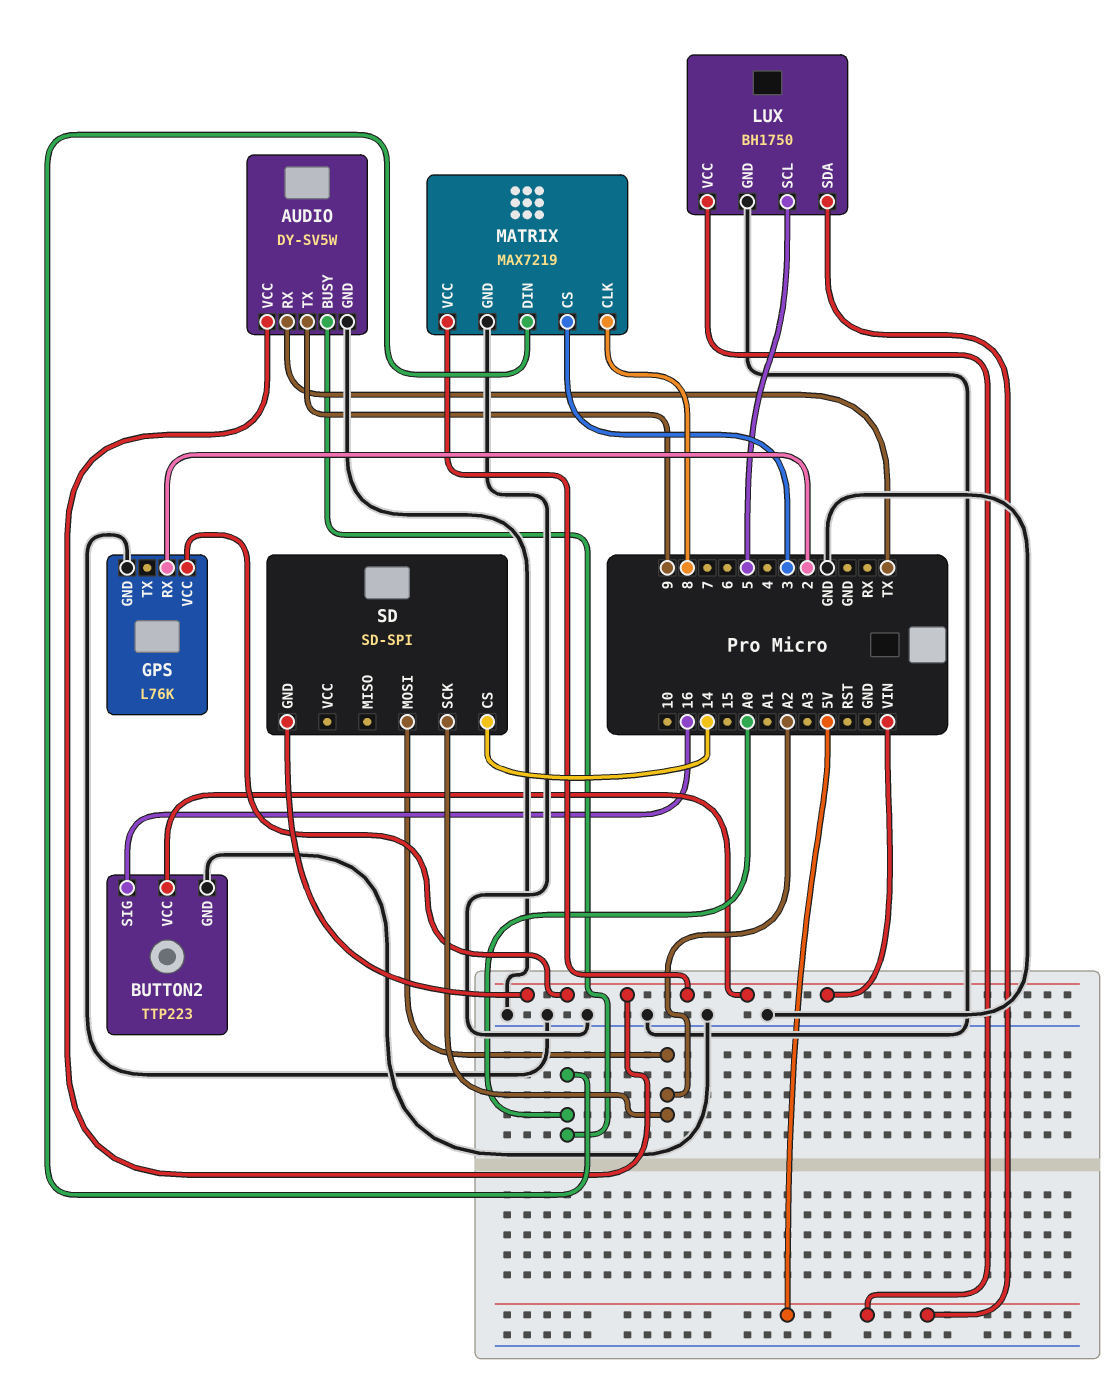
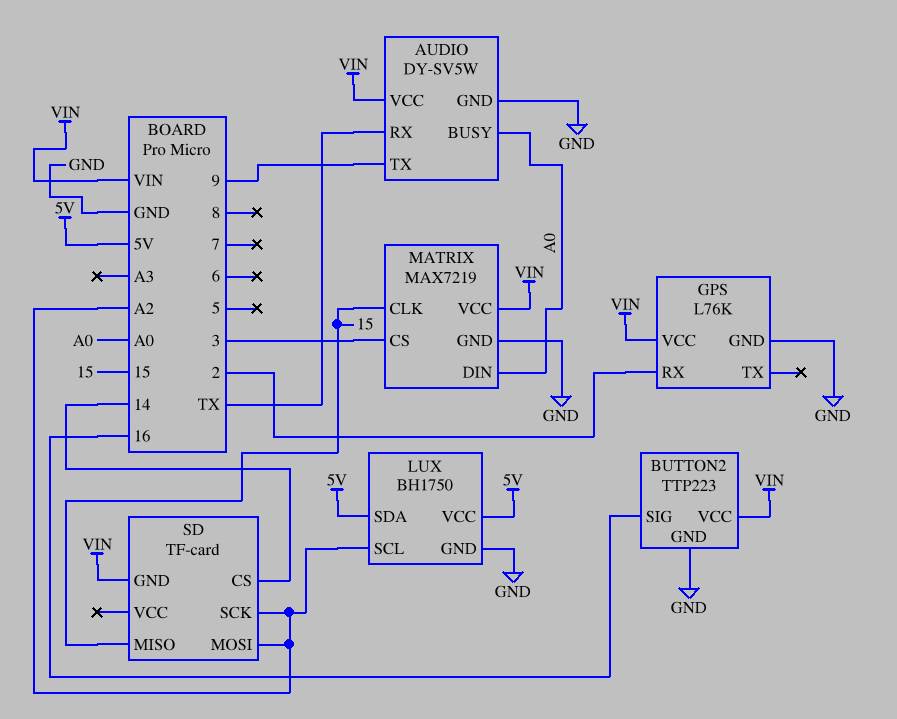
LUX pin SCL: 5 -> A2
MATRIX pin CLK: 8 -> 15
SD: SD-SPI -> TF-card
SD pin MISO: none -> 15

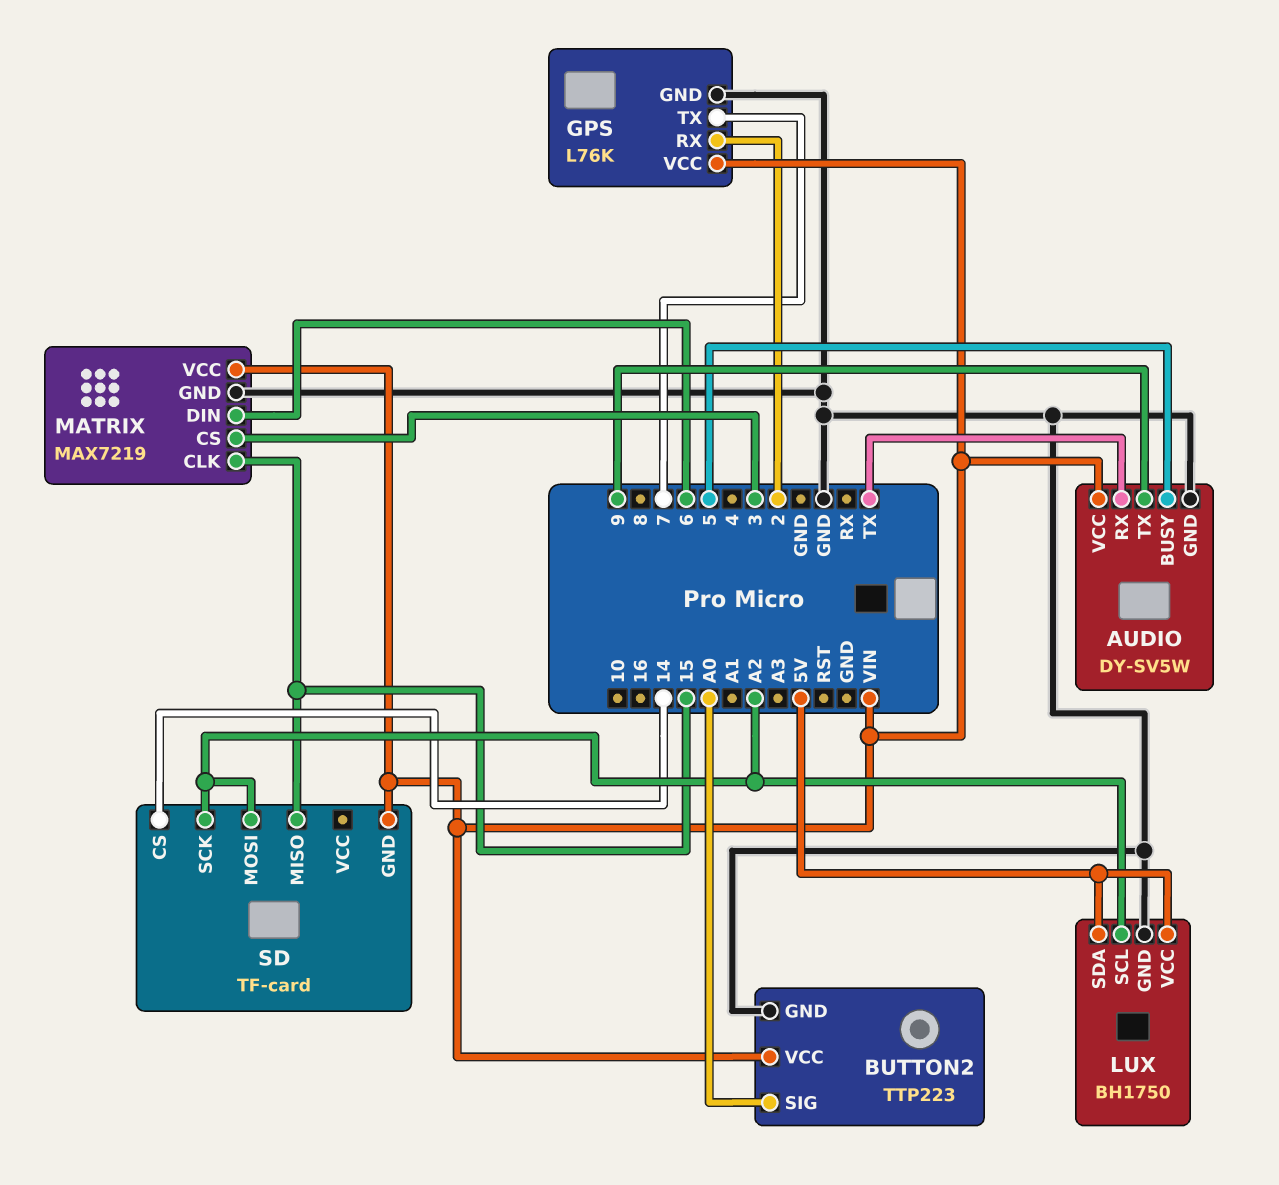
AUDIO pin BUSY: A0 -> 5
BUTTON2 pin SIG: 16 -> A0
GPS pin TX: none -> 7
MATRIX pin DIN: A0 -> 6

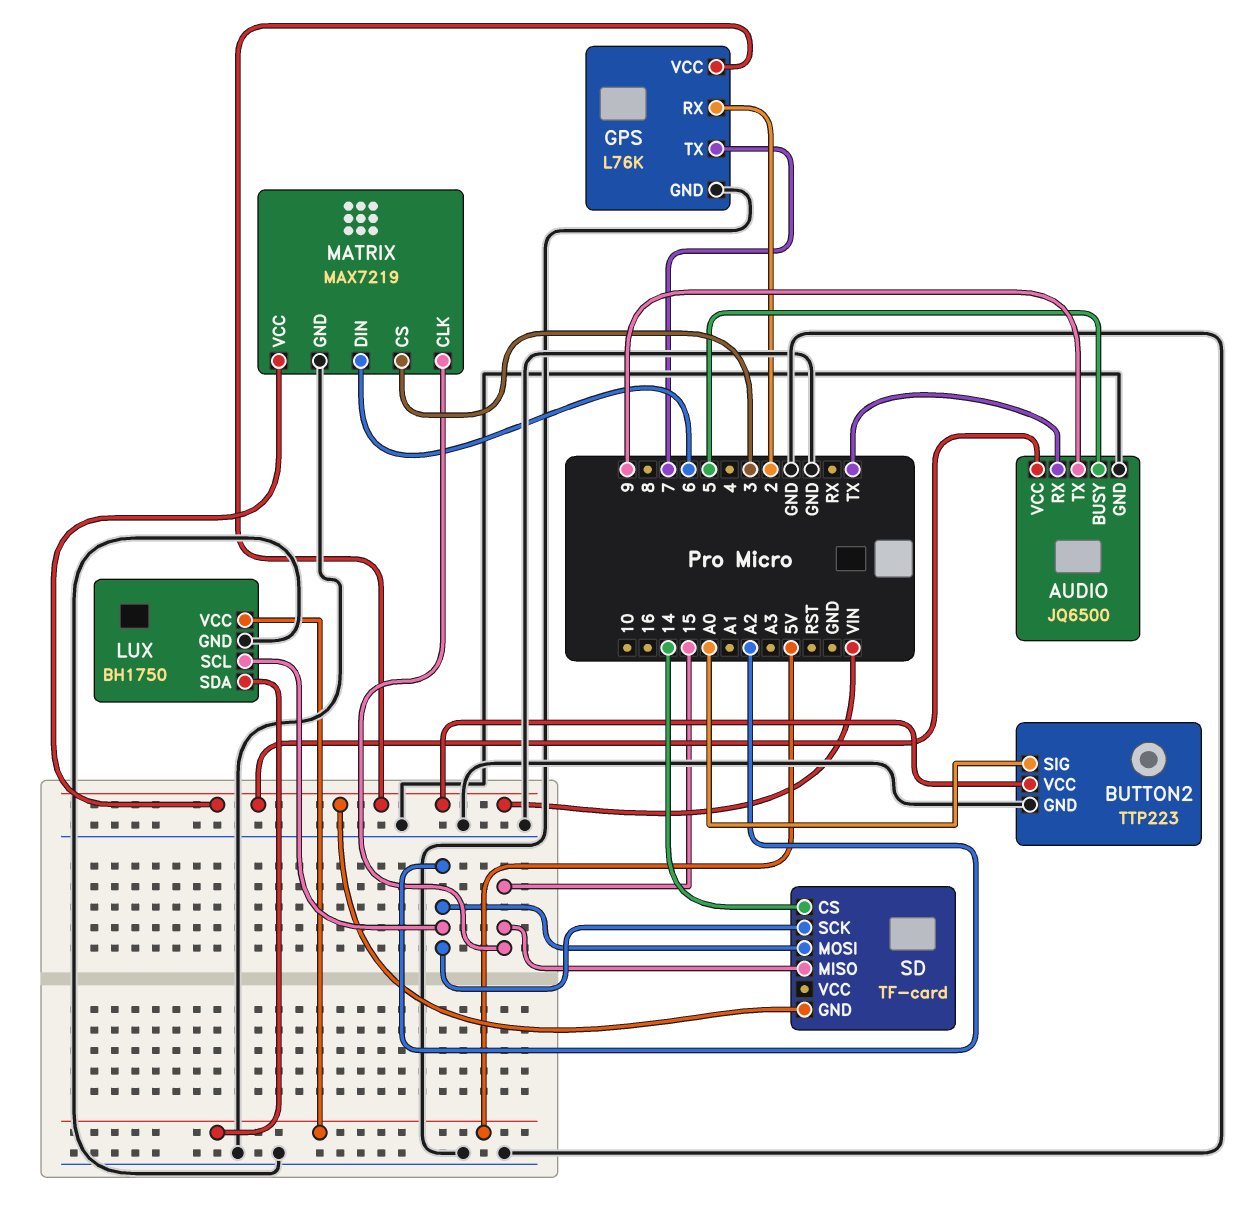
AUDIO: DY-SV5W -> JQ6500

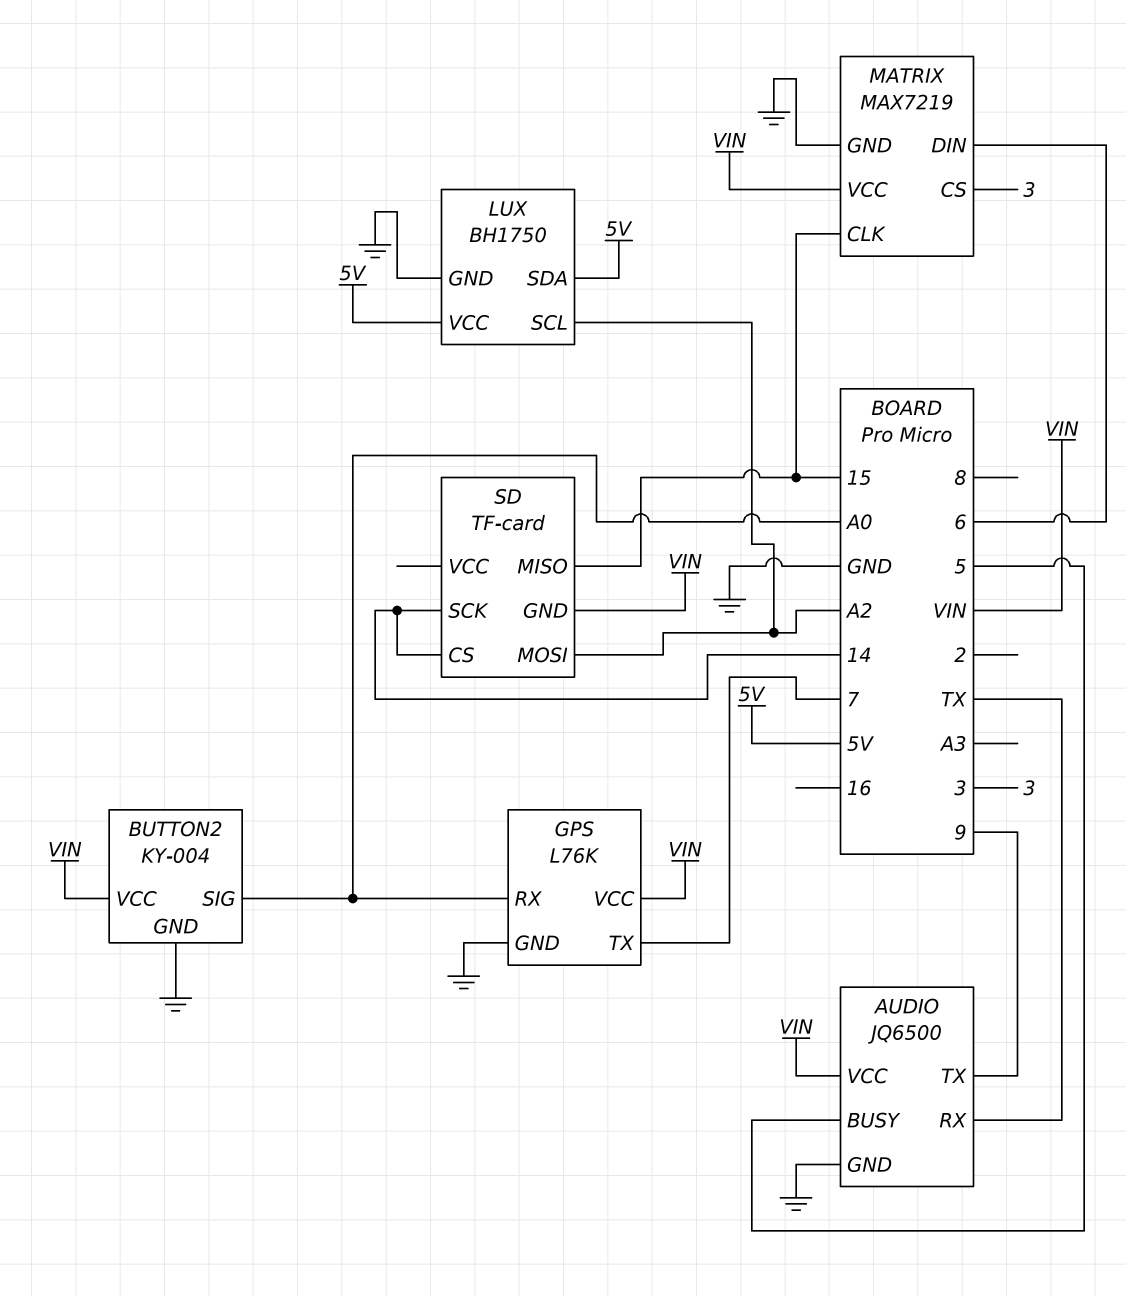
BUTTON2: TTP223 -> KY-004
GPS pin RX: 2 -> A0
SD pin SCK: A2 -> 14

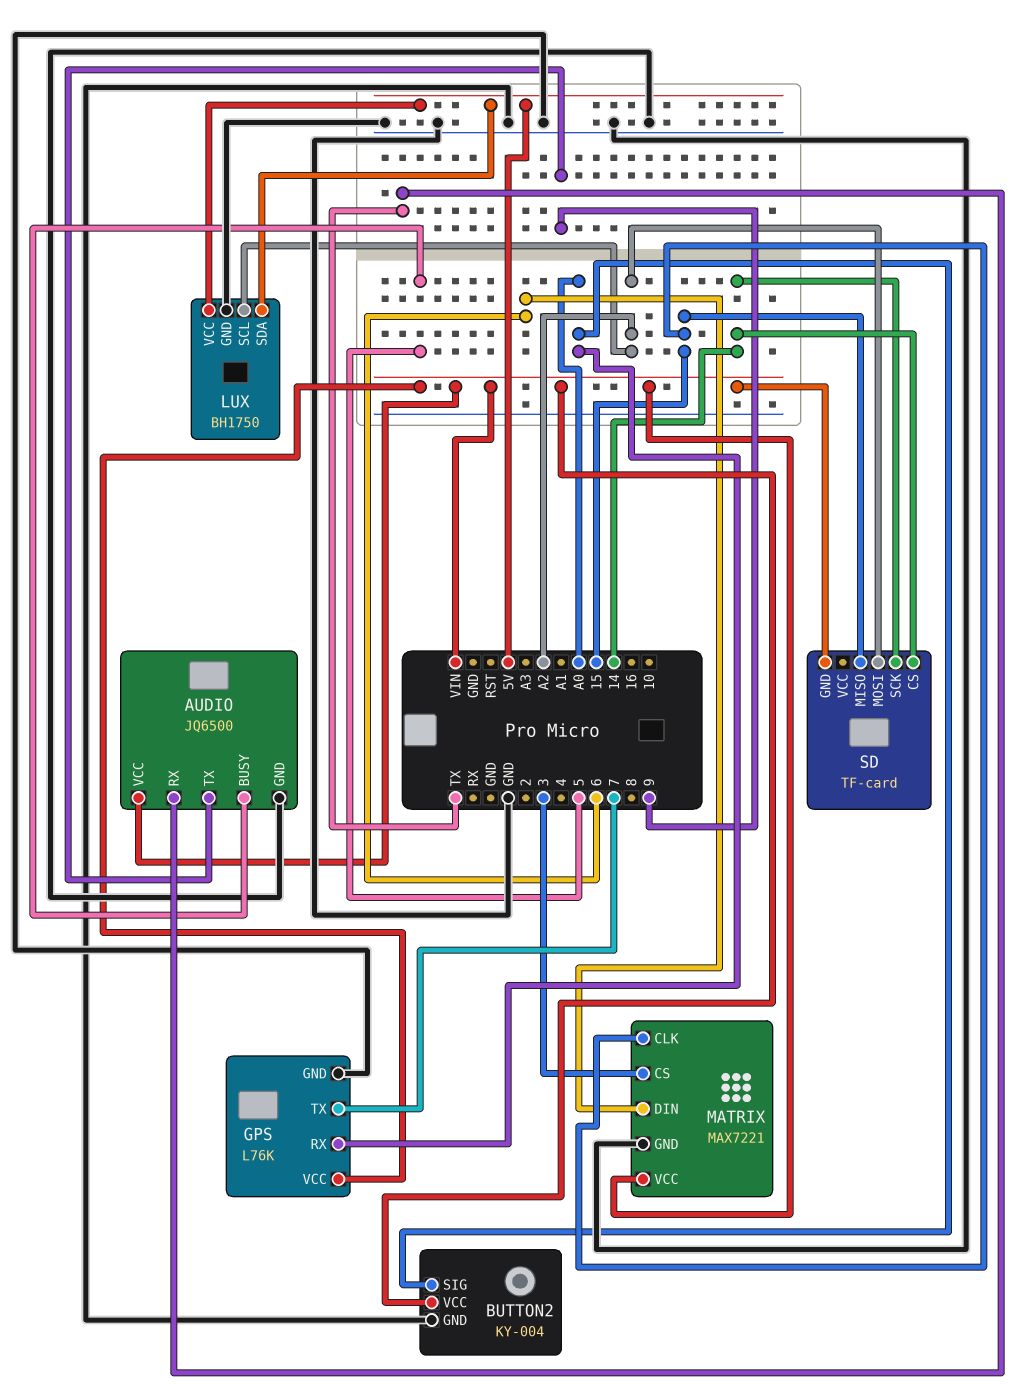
MATRIX: MAX7219 -> MAX7221

